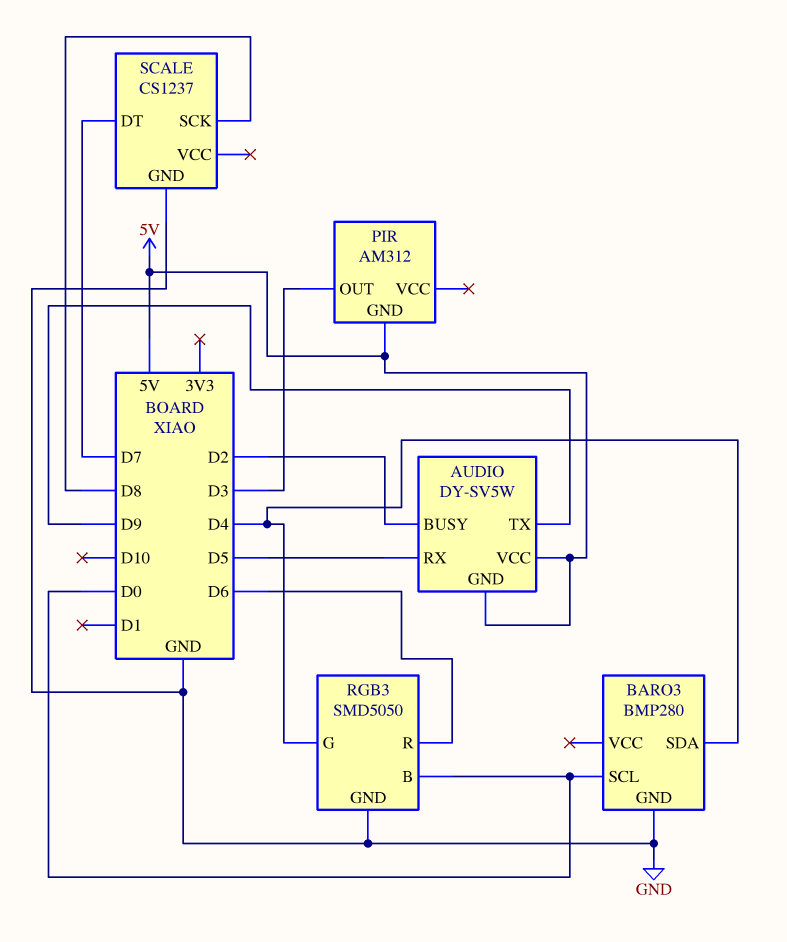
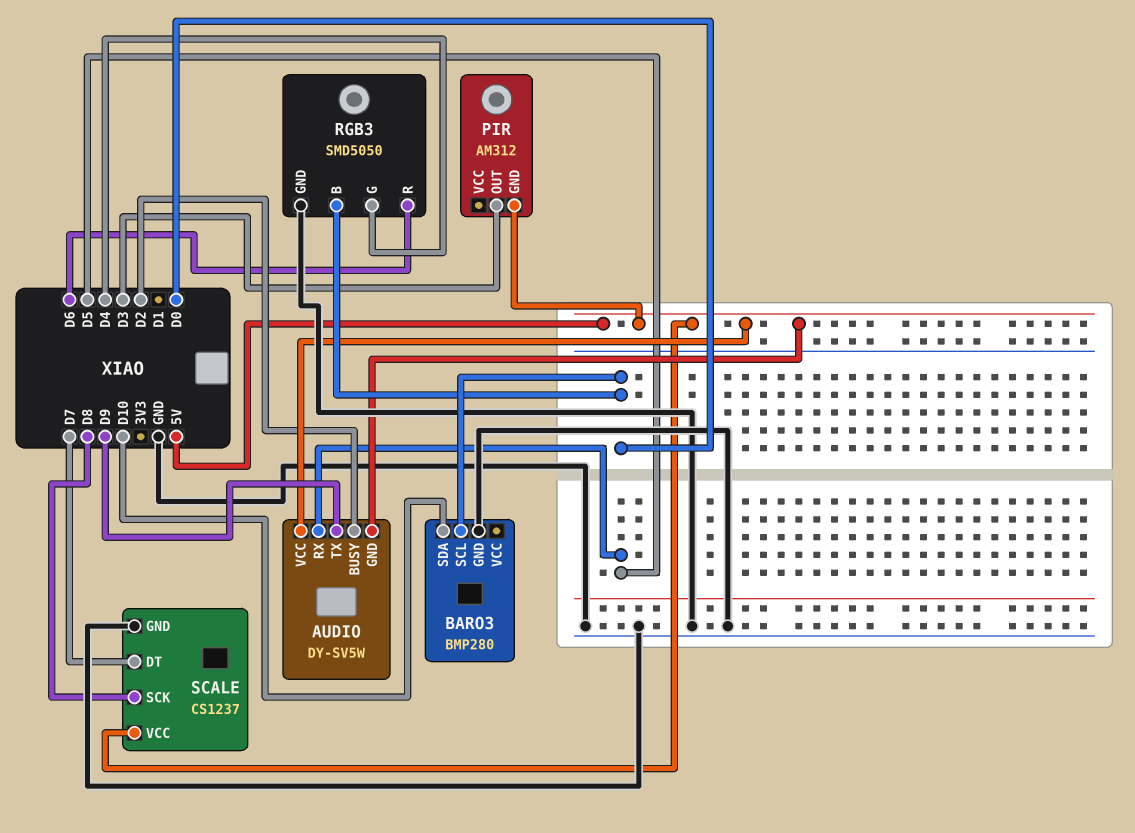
BARO3 pin SDA: D4 -> D10
SCALE pin VCC: none -> 5V

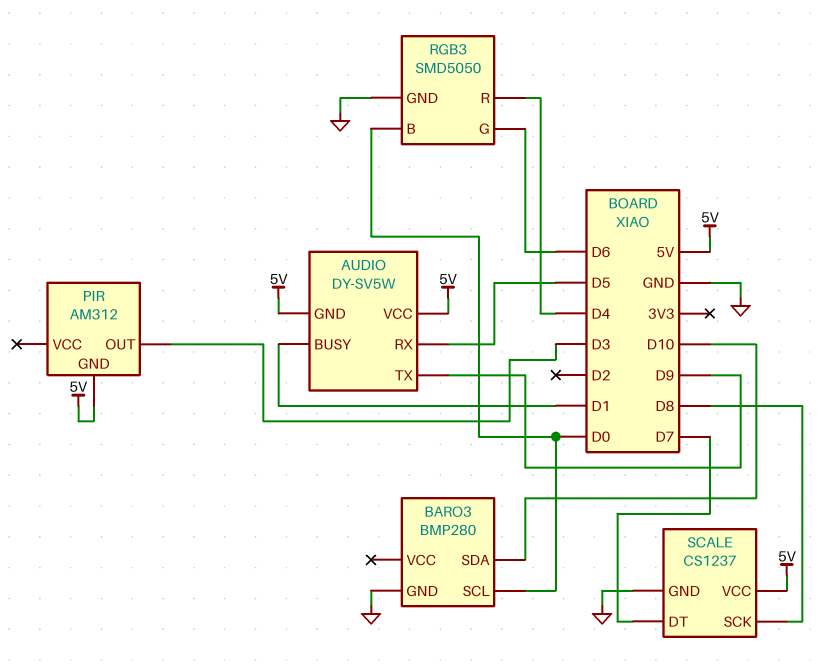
AUDIO pin BUSY: D2 -> D1
RGB3 pin G: D4 -> D6
RGB3 pin R: D6 -> D4

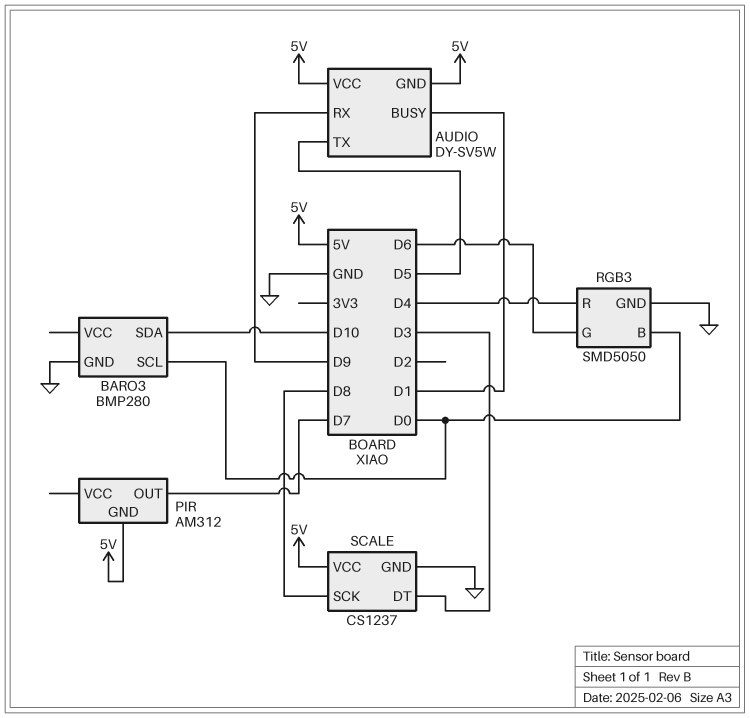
AUDIO pin RX: D5 -> D9
AUDIO pin TX: D9 -> D5
PIR pin OUT: D3 -> D7
SCALE pin DT: D7 -> D3

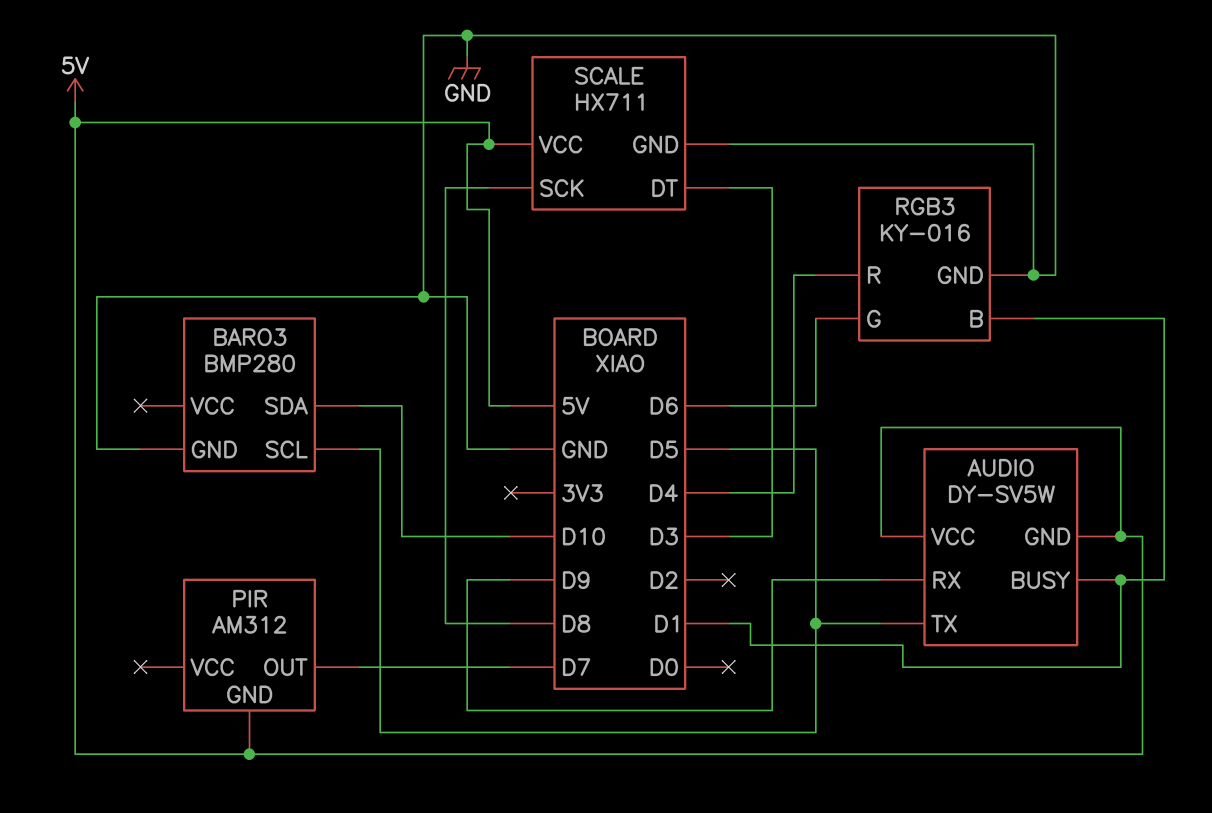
BARO3 pin SCL: D0 -> D5
RGB3: SMD5050 -> KY-016
RGB3 pin B: D0 -> D1
SCALE: CS1237 -> HX711

